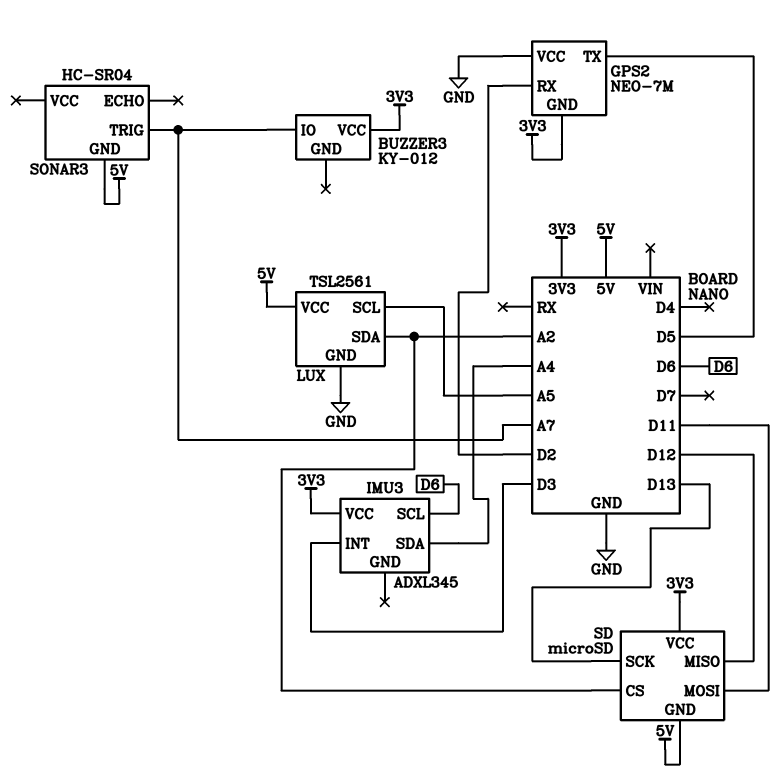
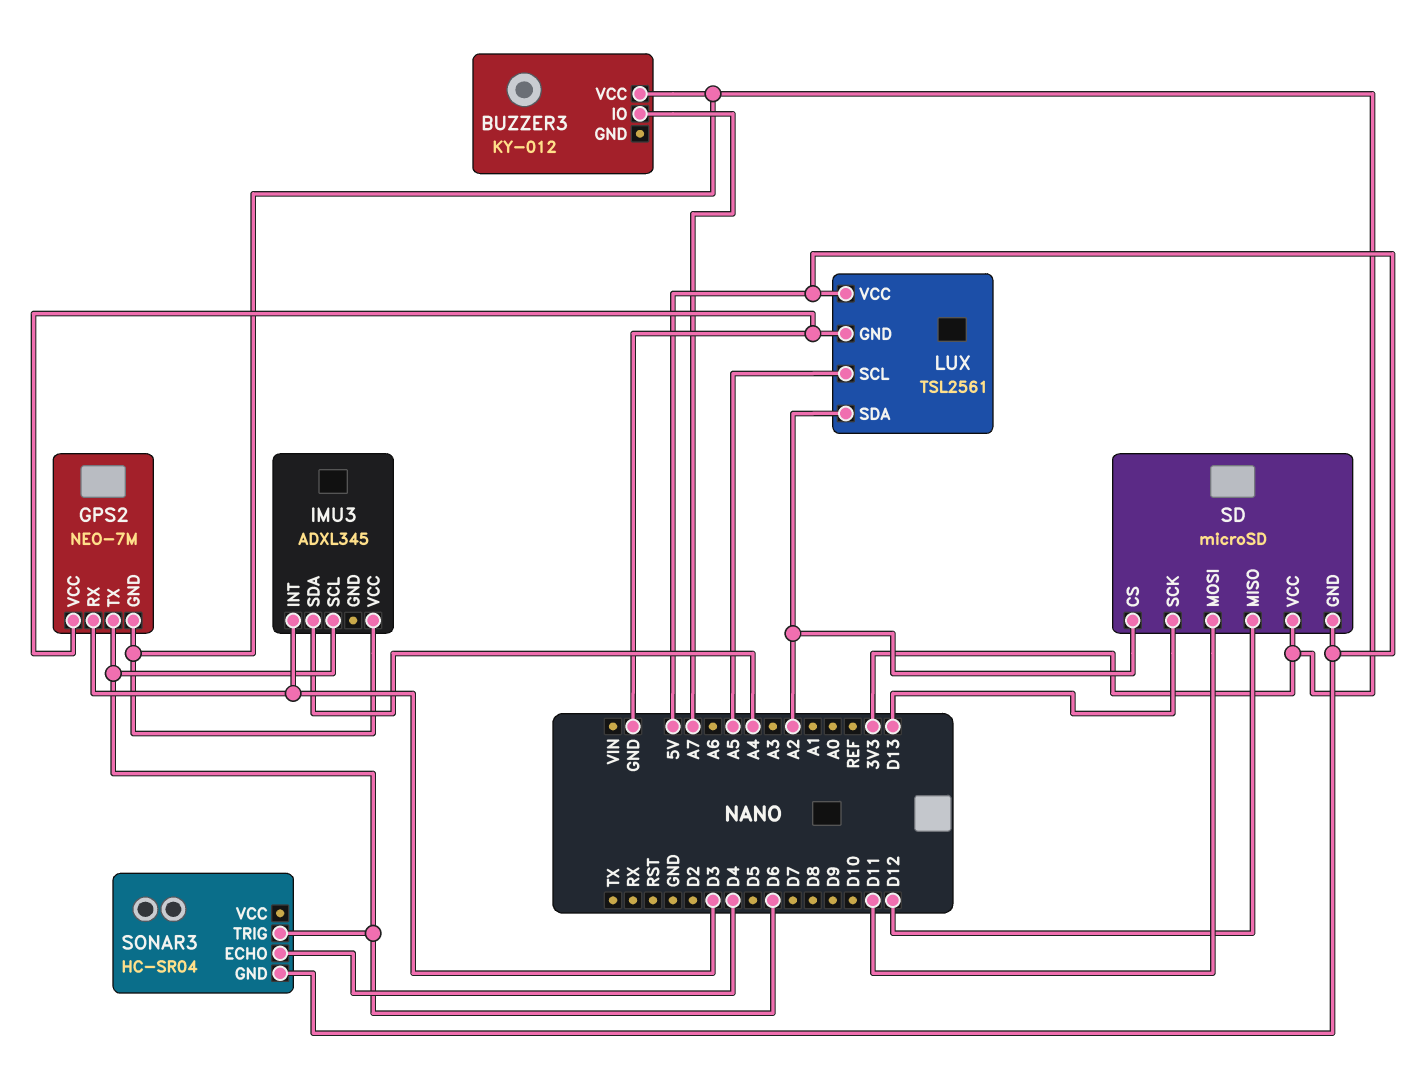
GPS2 pin RX: D2 -> D3
GPS2 pin TX: D5 -> D6
SONAR3 pin ECHO: none -> D4
SONAR3 pin TRIG: A7 -> D6

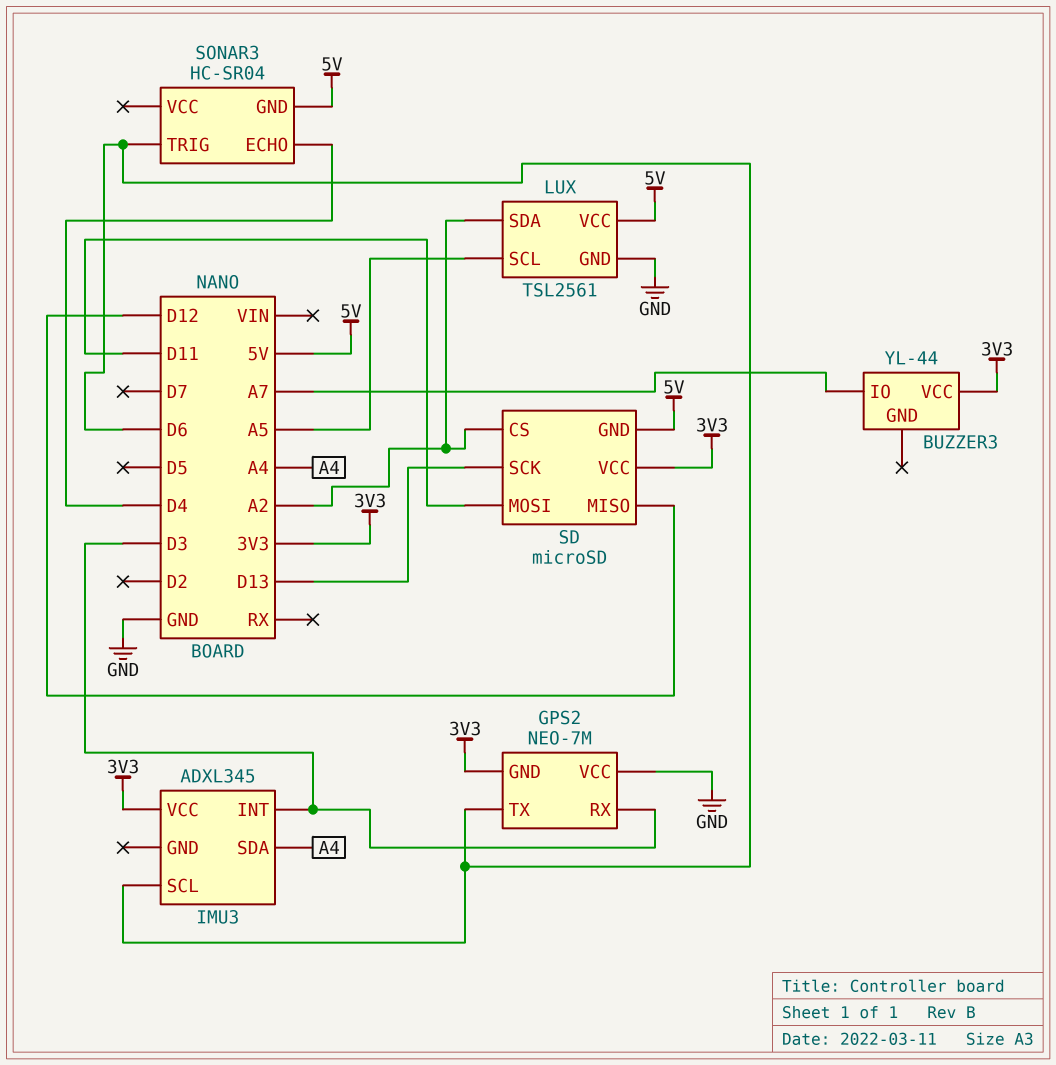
BUZZER3: KY-012 -> YL-44

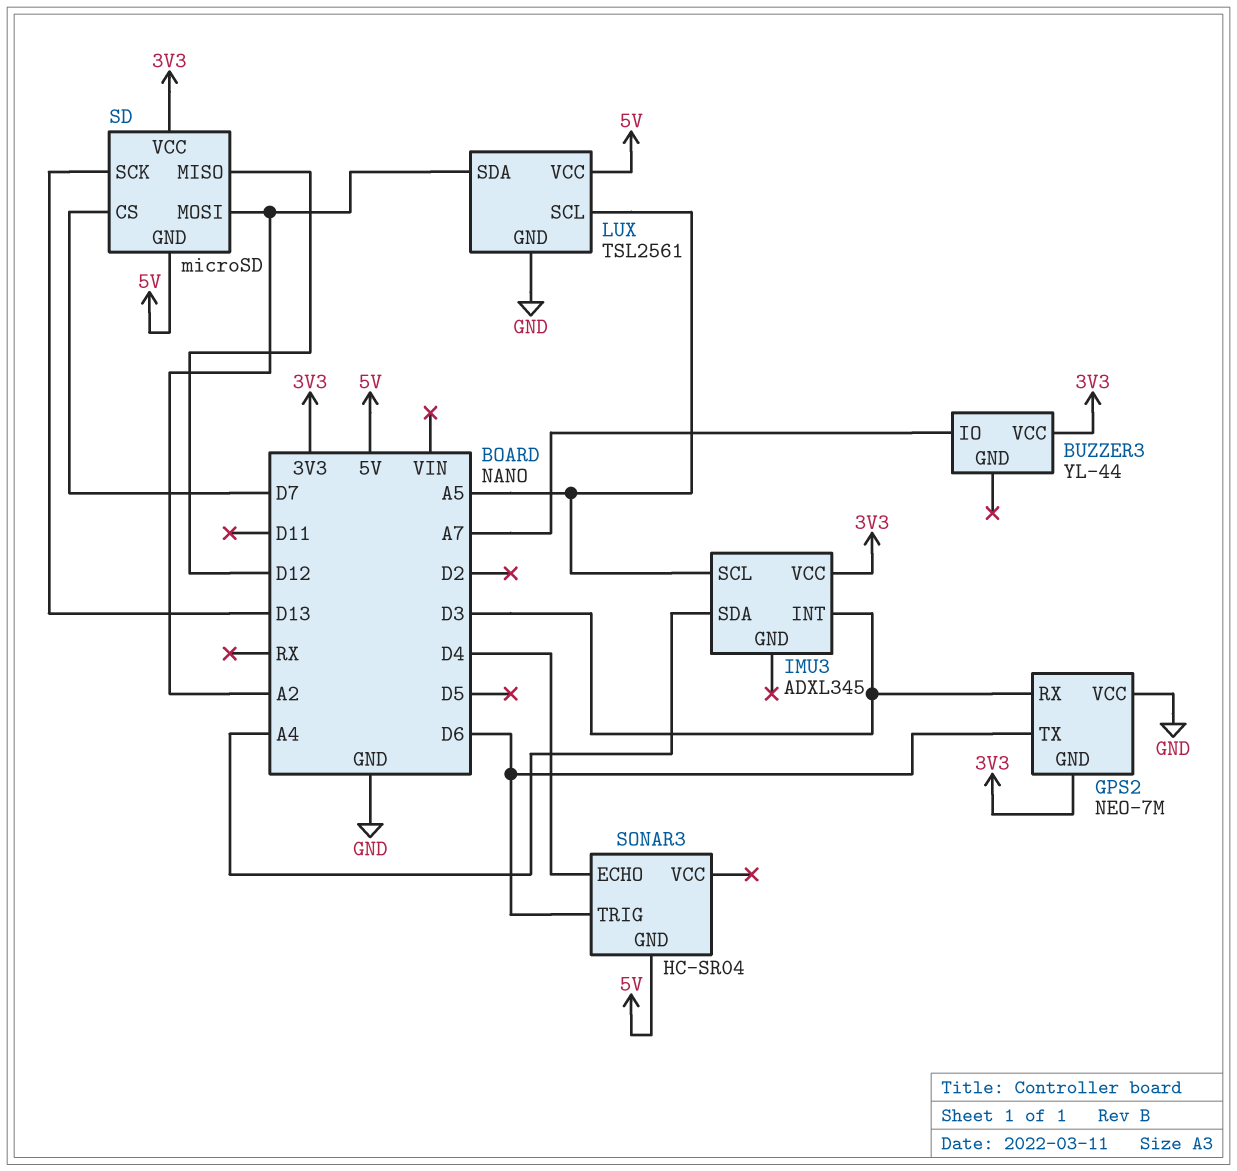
IMU3 pin SCL: D6 -> A5
SD pin CS: A2 -> D7
SD pin MOSI: D11 -> A2

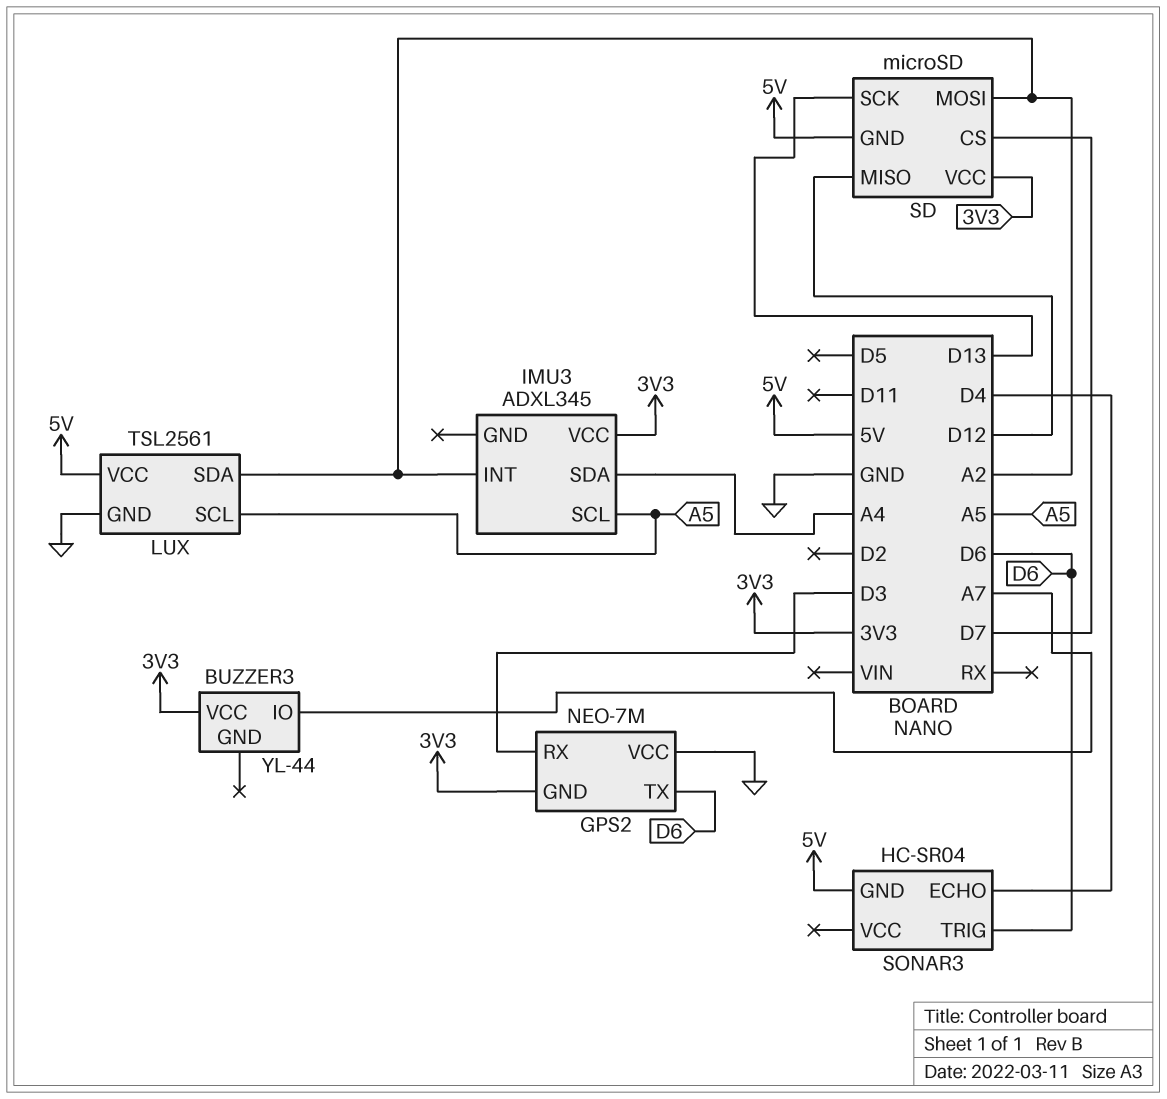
IMU3 pin INT: D3 -> A2

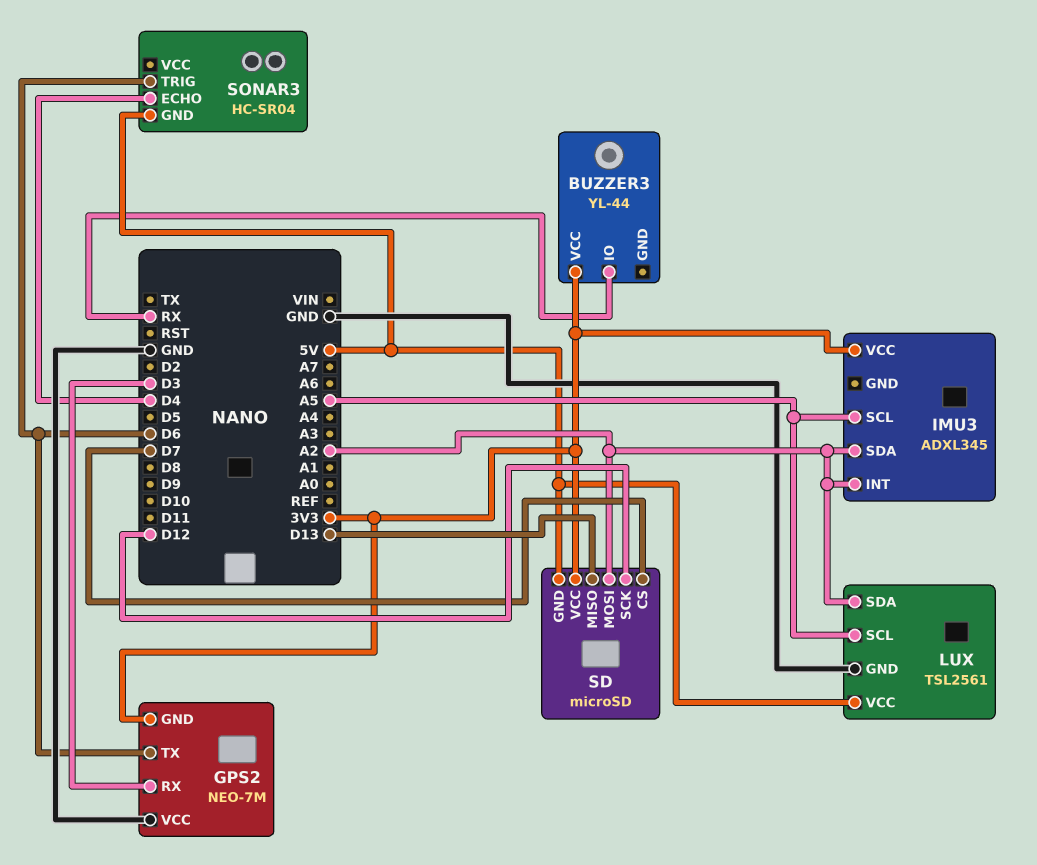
BUZZER3 pin IO: A7 -> RX
IMU3 pin SDA: A4 -> A2
SD pin MISO: D12 -> D13
SD pin SCK: D13 -> D12

